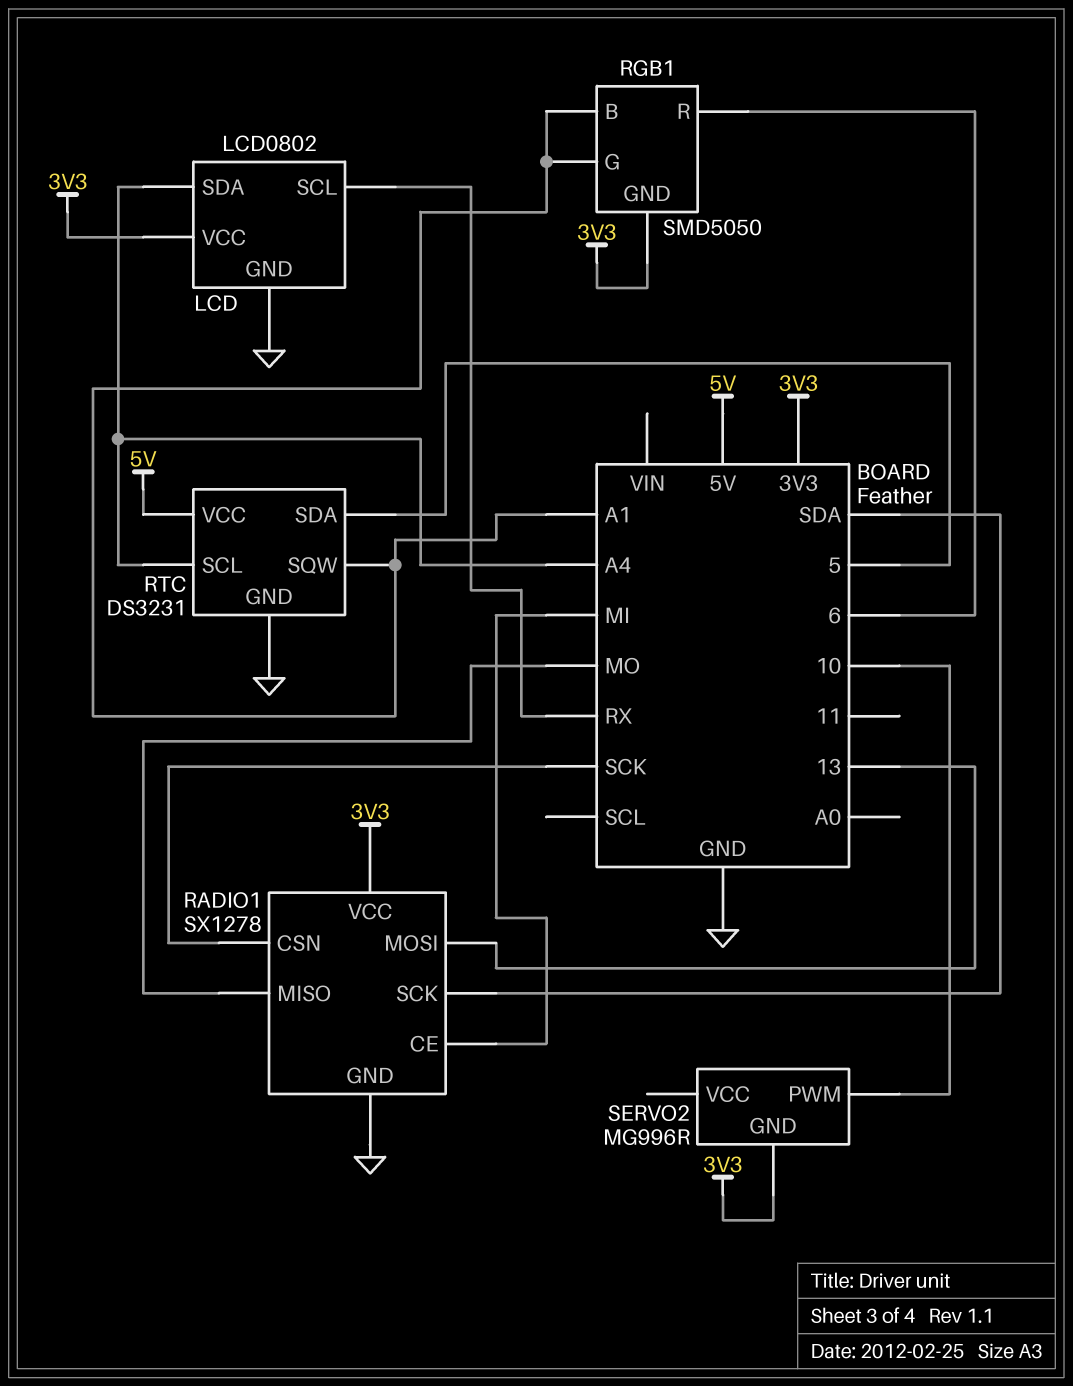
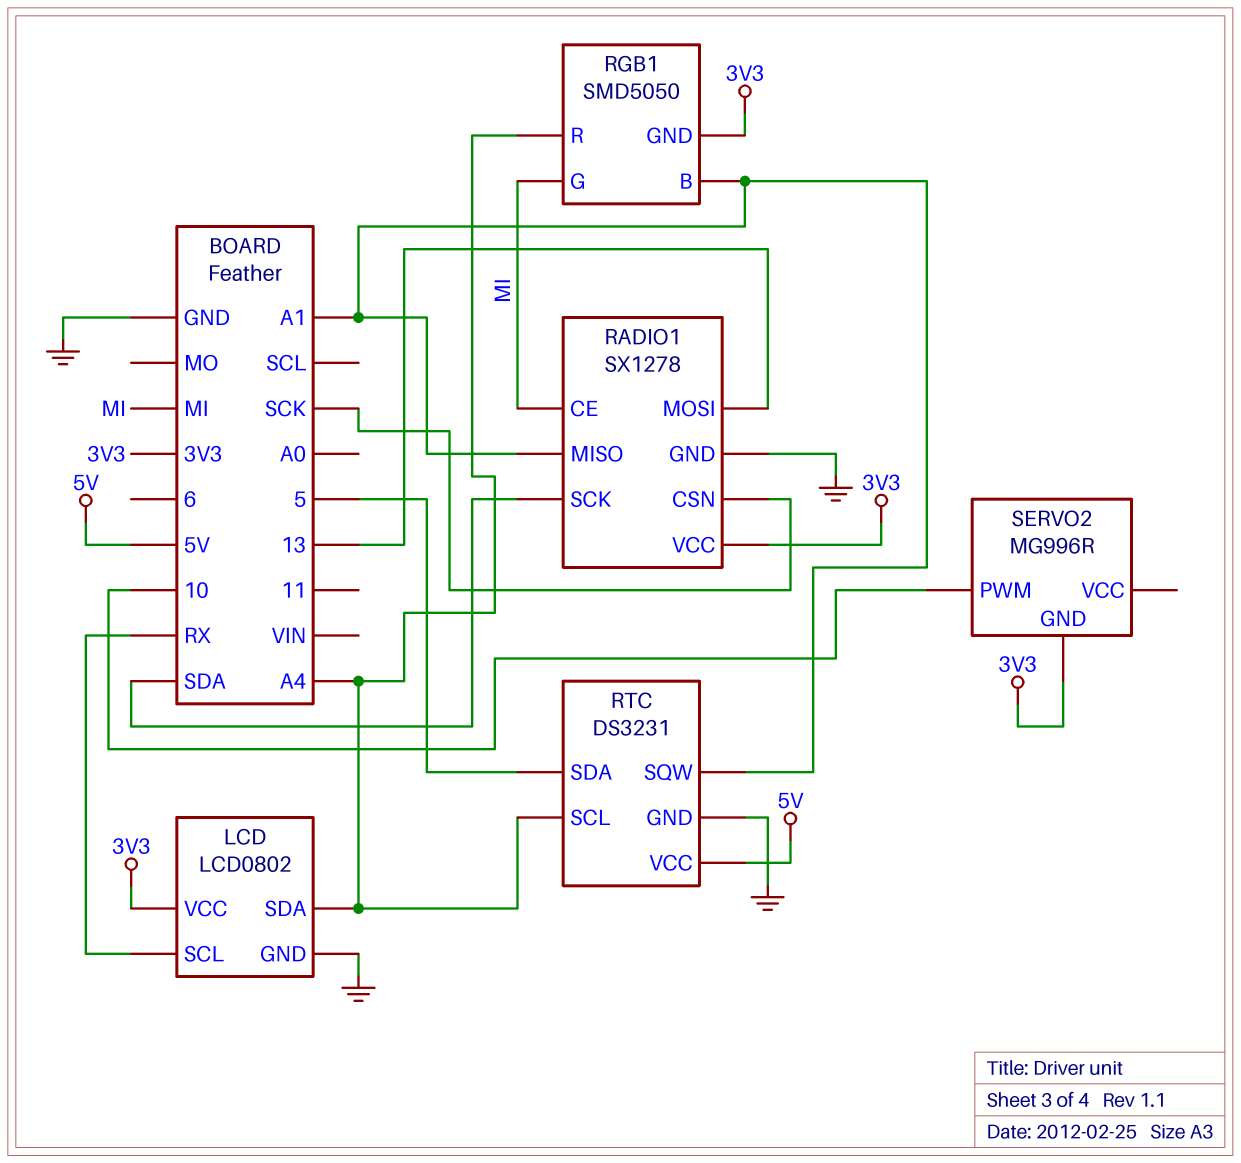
RADIO1 pin MISO: MO -> A1
RGB1 pin G: A1 -> MI
RGB1 pin R: 6 -> A4

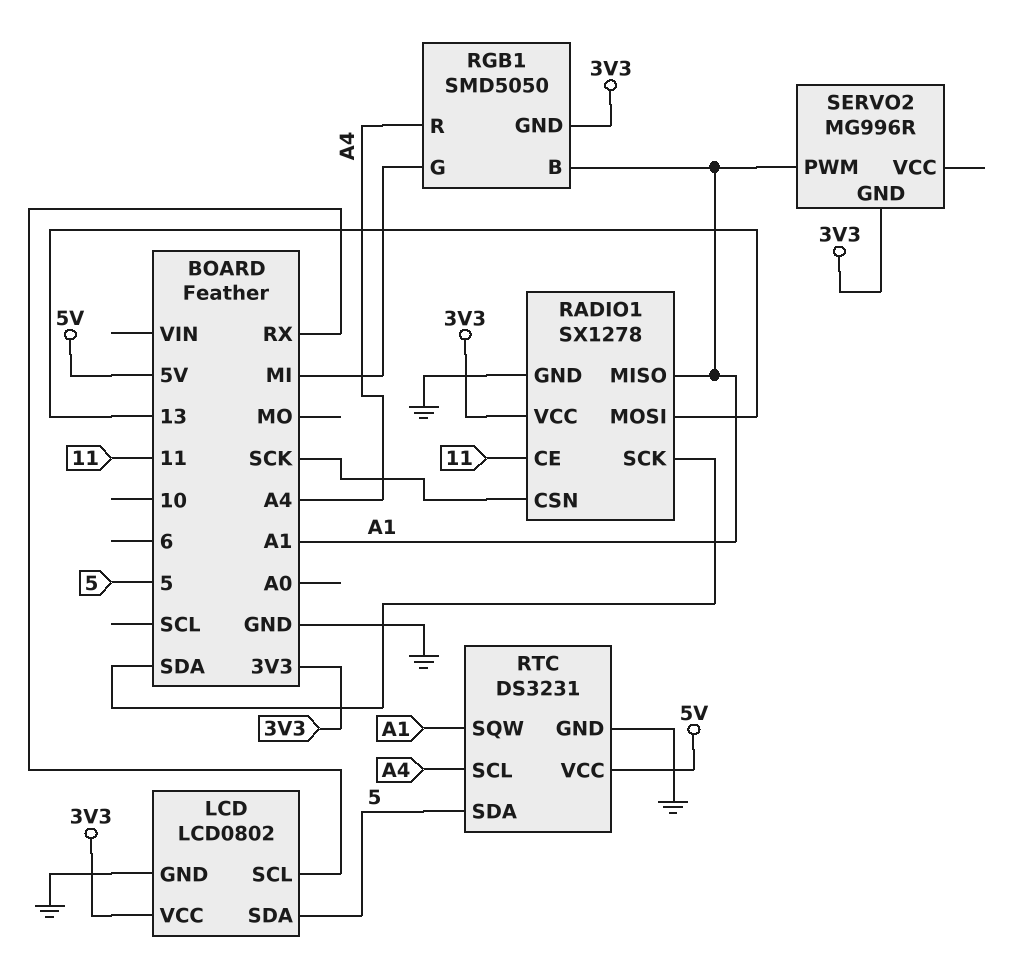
LCD pin SDA: A4 -> 5
RADIO1 pin CE: MI -> 11
SERVO2 pin PWM: 10 -> A1

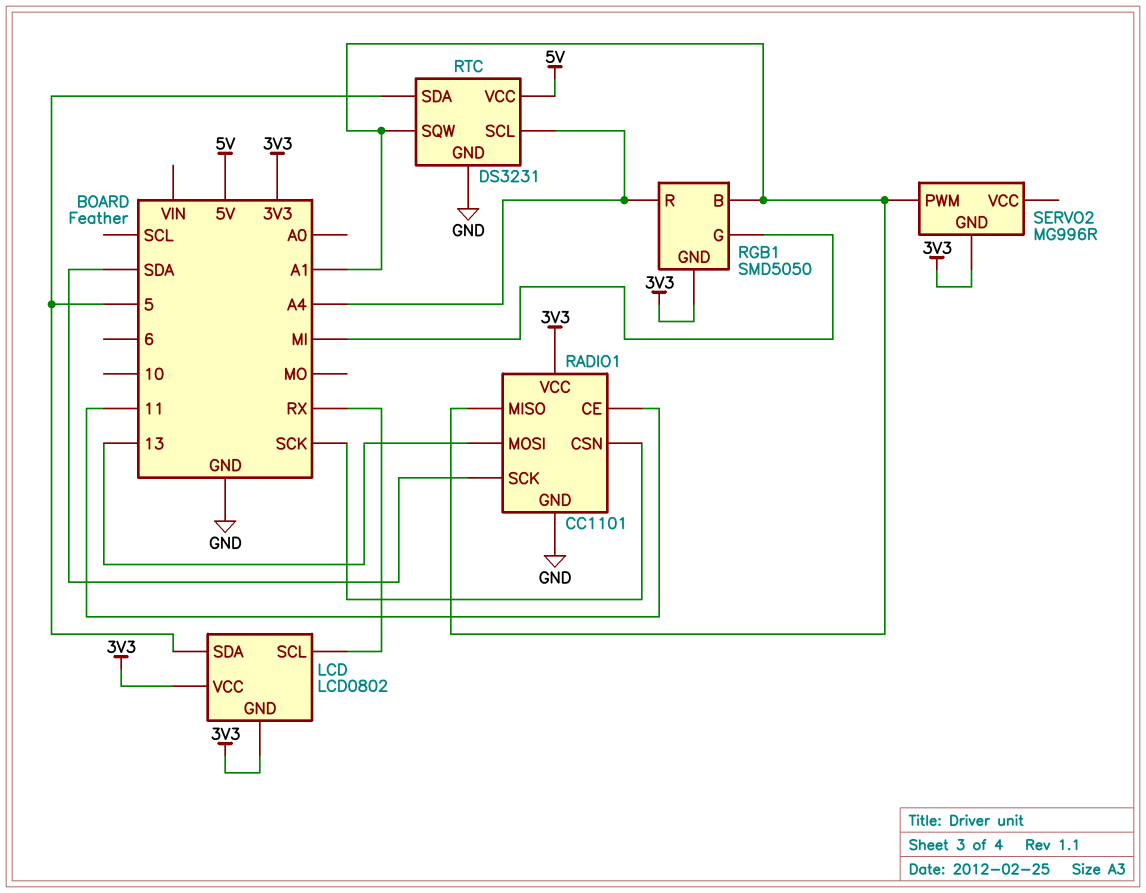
LCD pin GND: GND -> 3V3
RADIO1: SX1278 -> CC1101

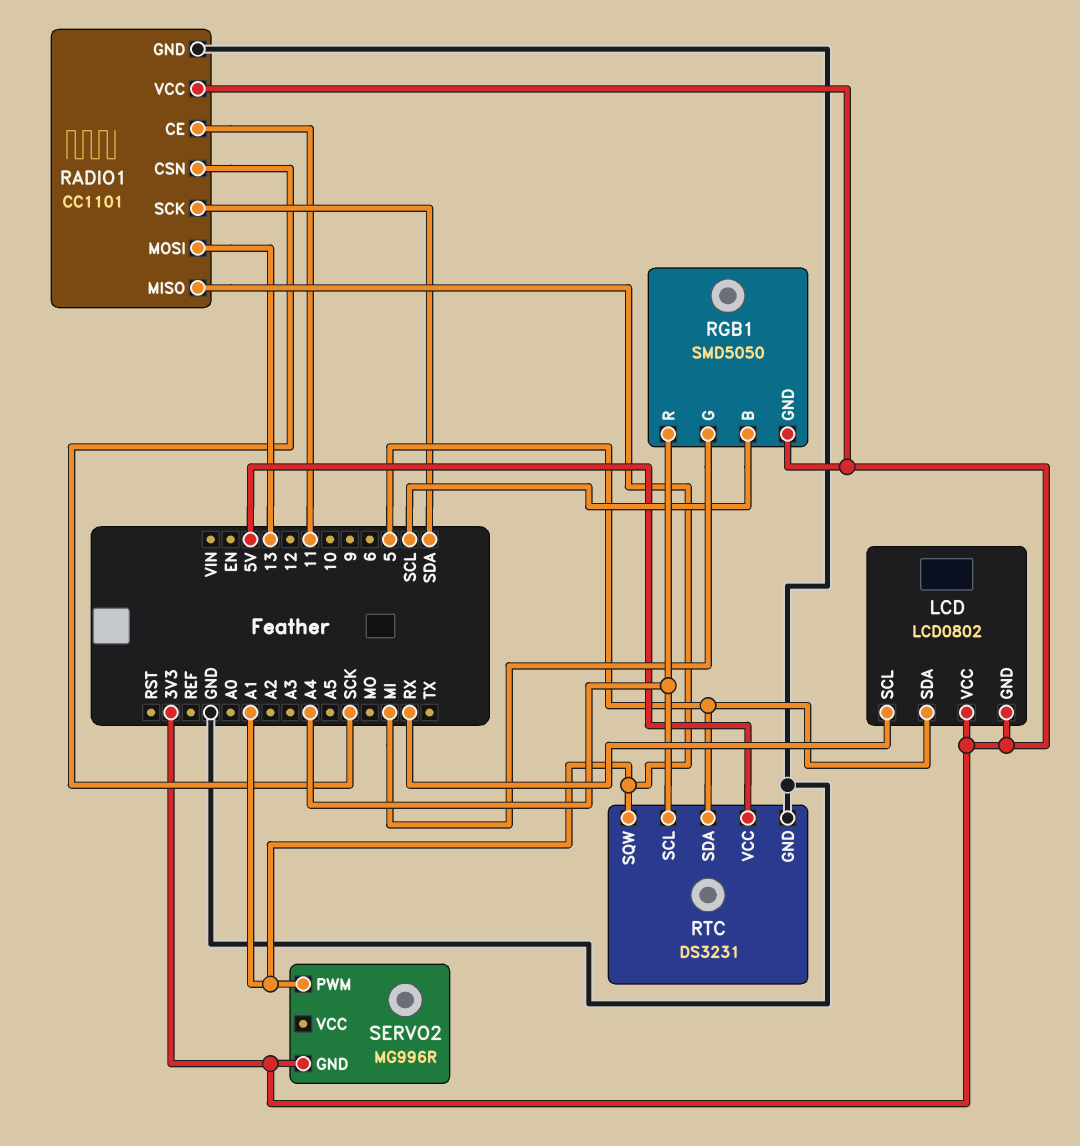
RGB1 pin B: A1 -> SCL

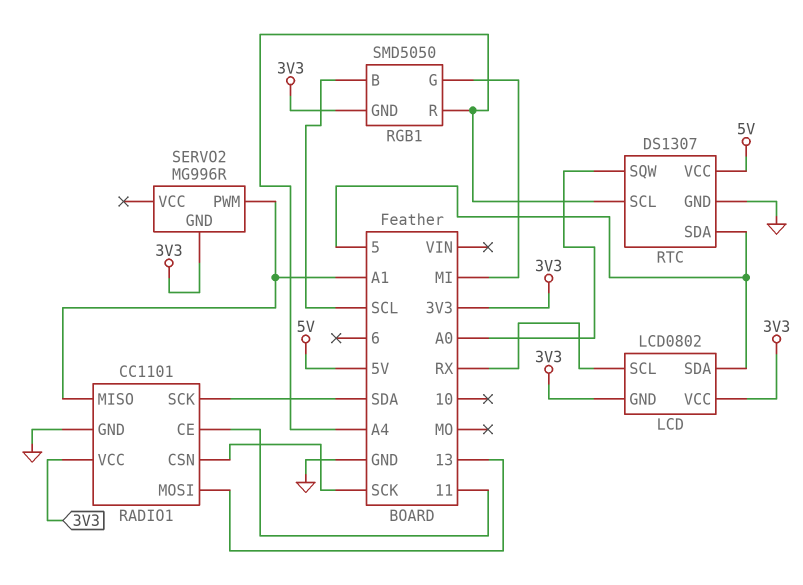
RTC: DS3231 -> DS1307
RTC pin SQW: A1 -> A0

